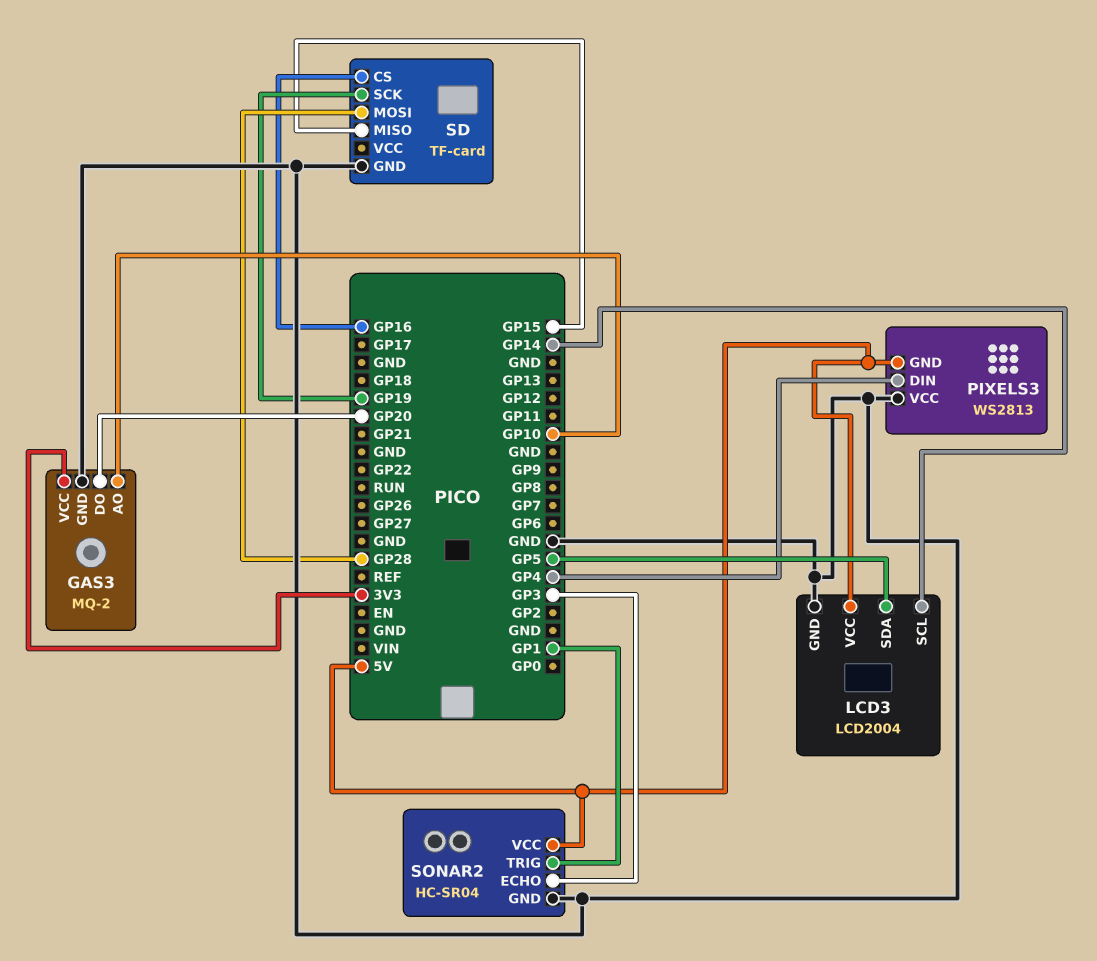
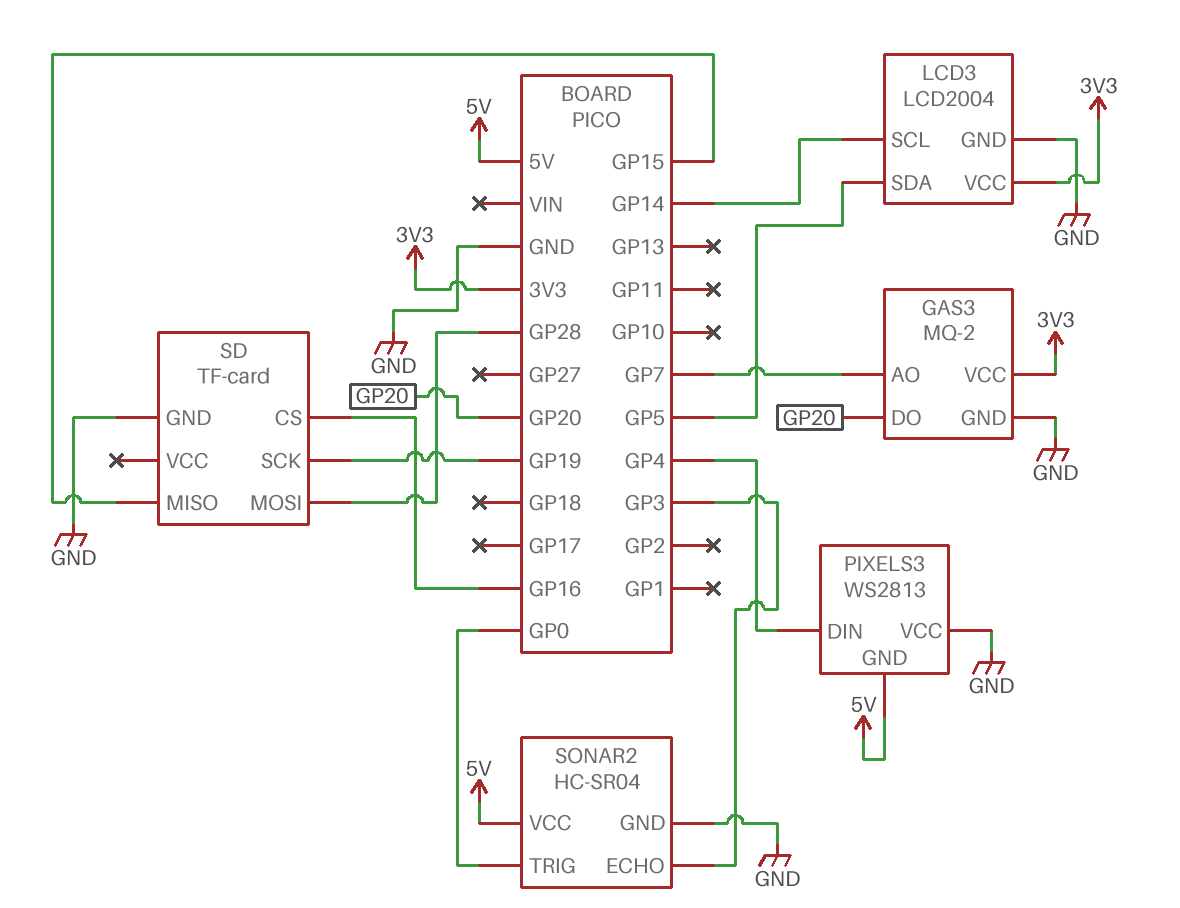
GAS3 pin AO: GP10 -> GP7
LCD3 pin VCC: 5V -> 3V3
SONAR2 pin TRIG: GP1 -> GP0

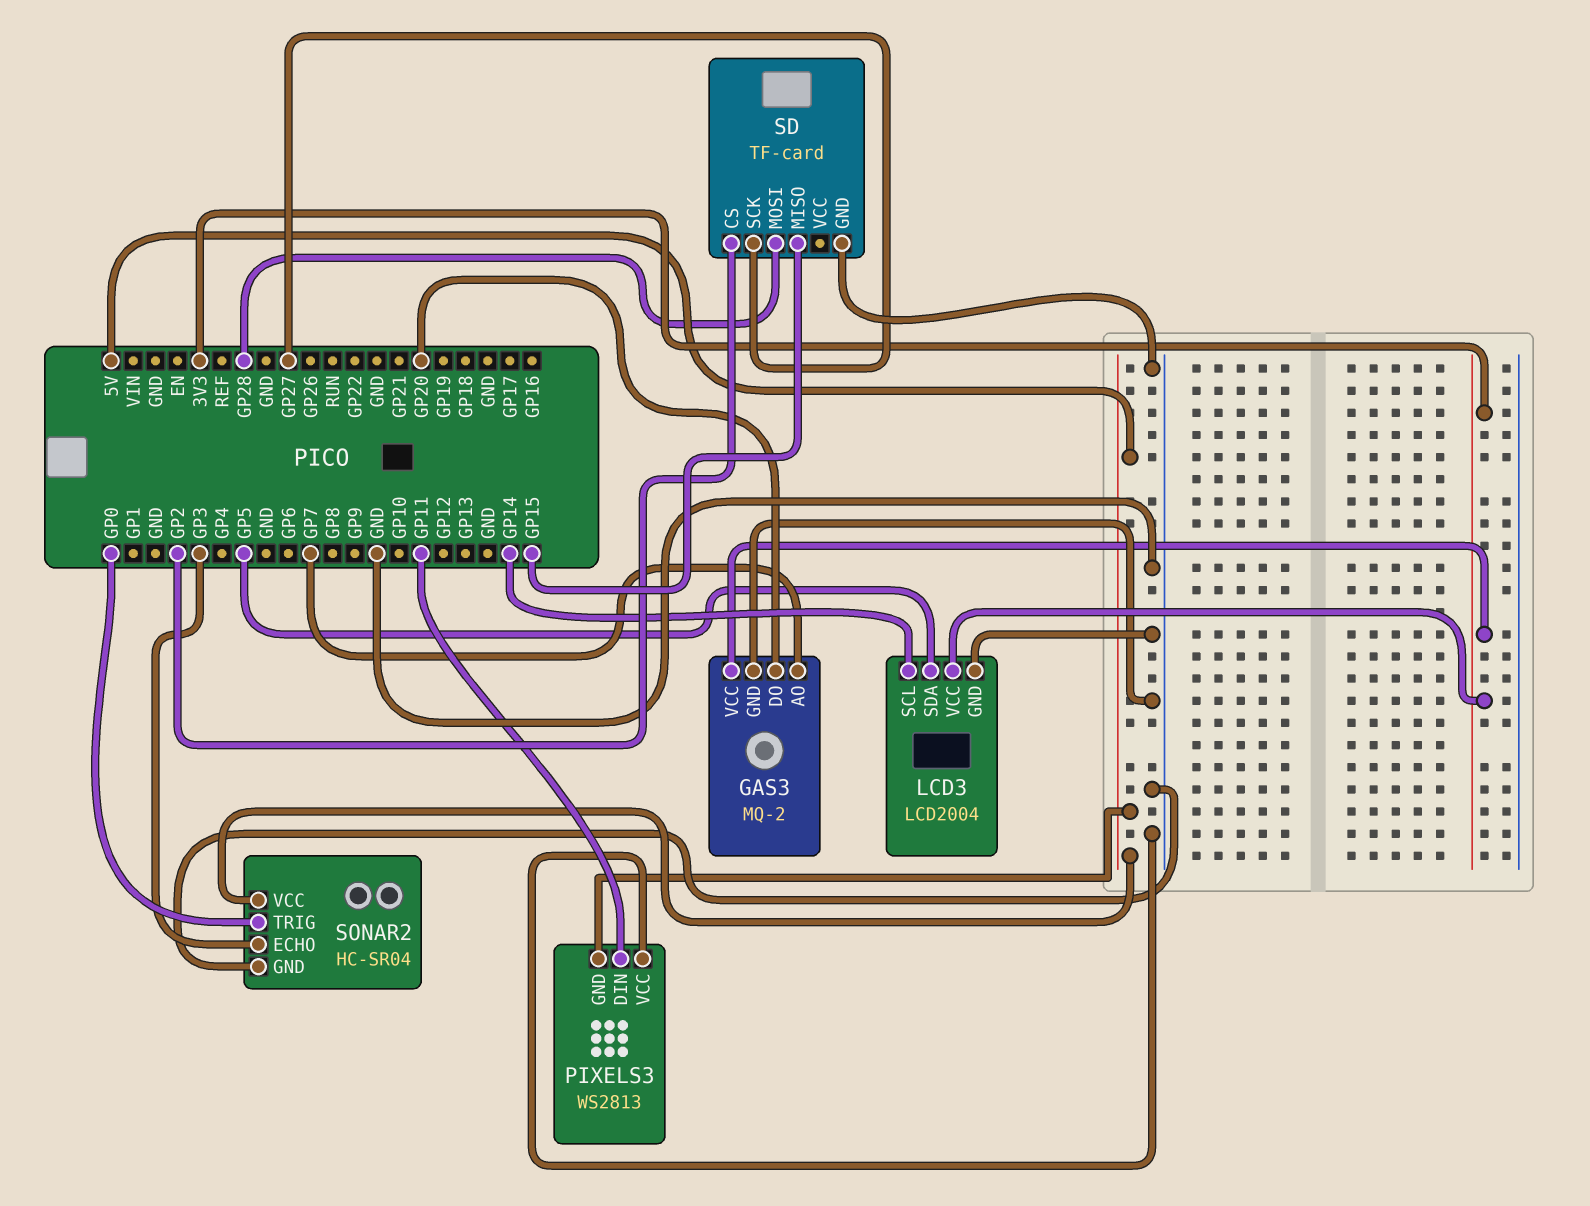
PIXELS3 pin DIN: GP4 -> GP11
SD pin CS: GP16 -> GP2
SD pin SCK: GP19 -> GP27

